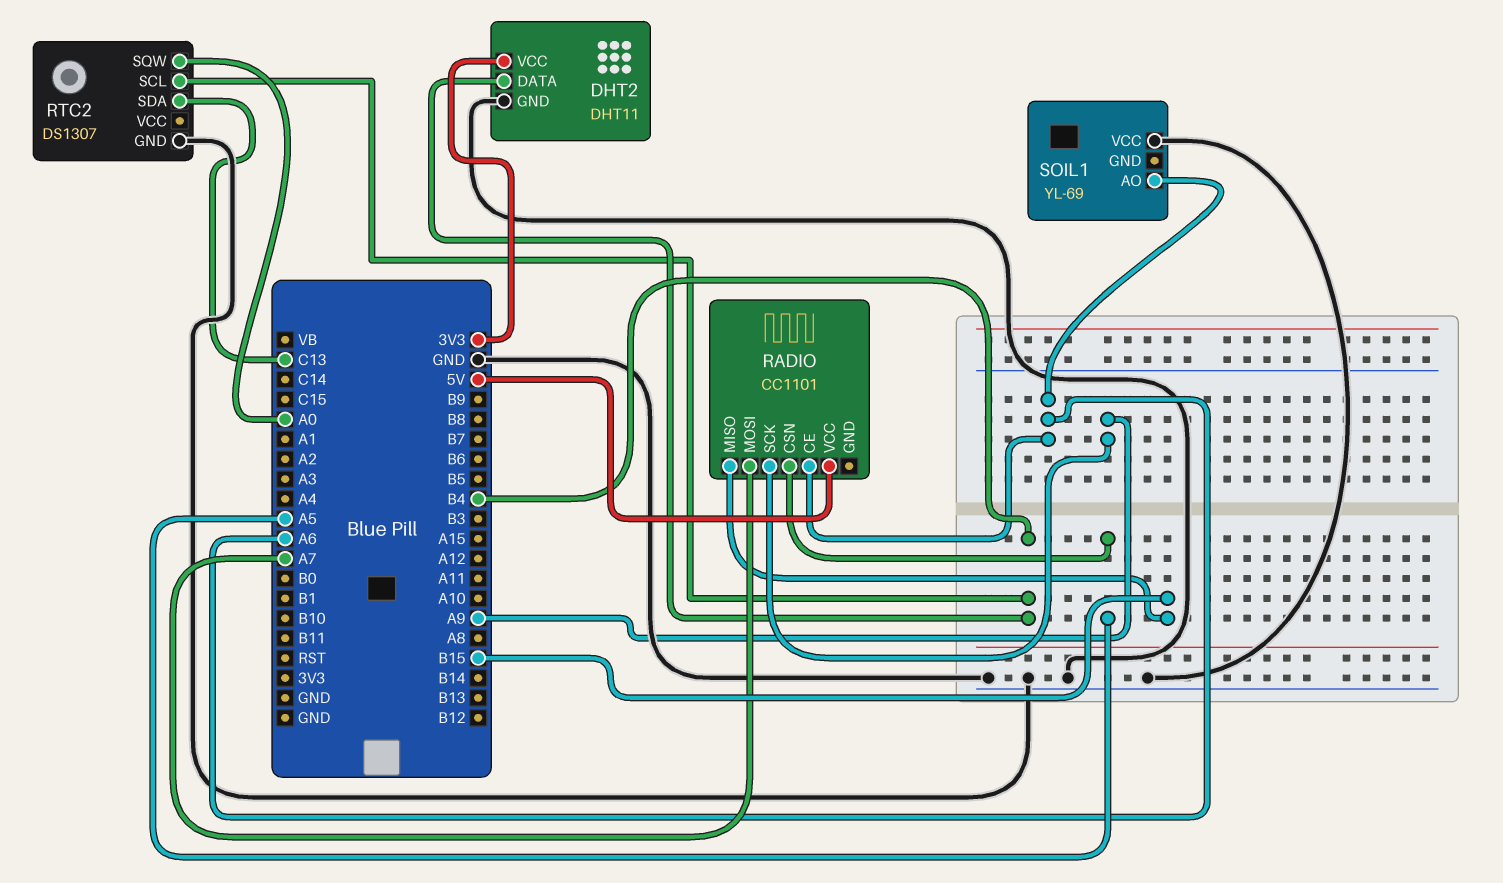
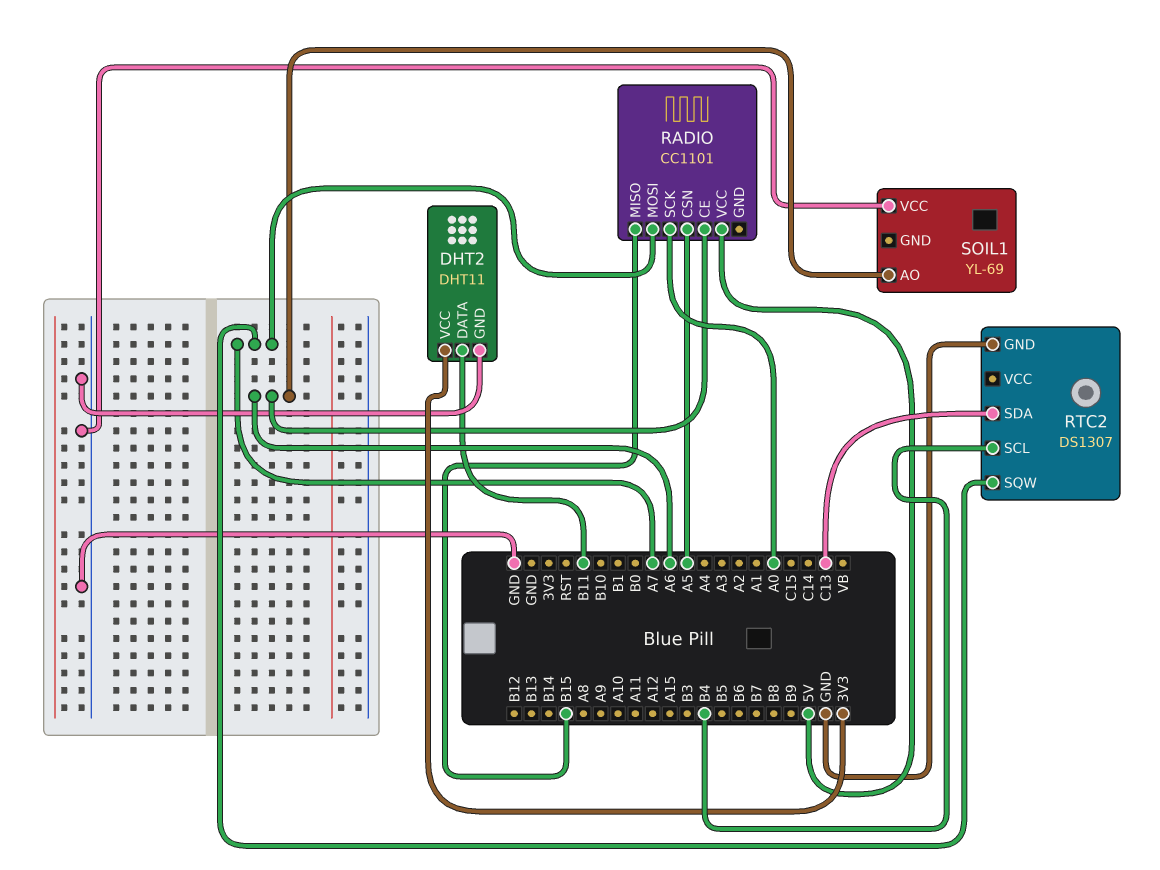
DHT2 pin DATA: B4 -> B11
RADIO pin SCK: A9 -> A0
RTC2 pin SQW: A0 -> A7

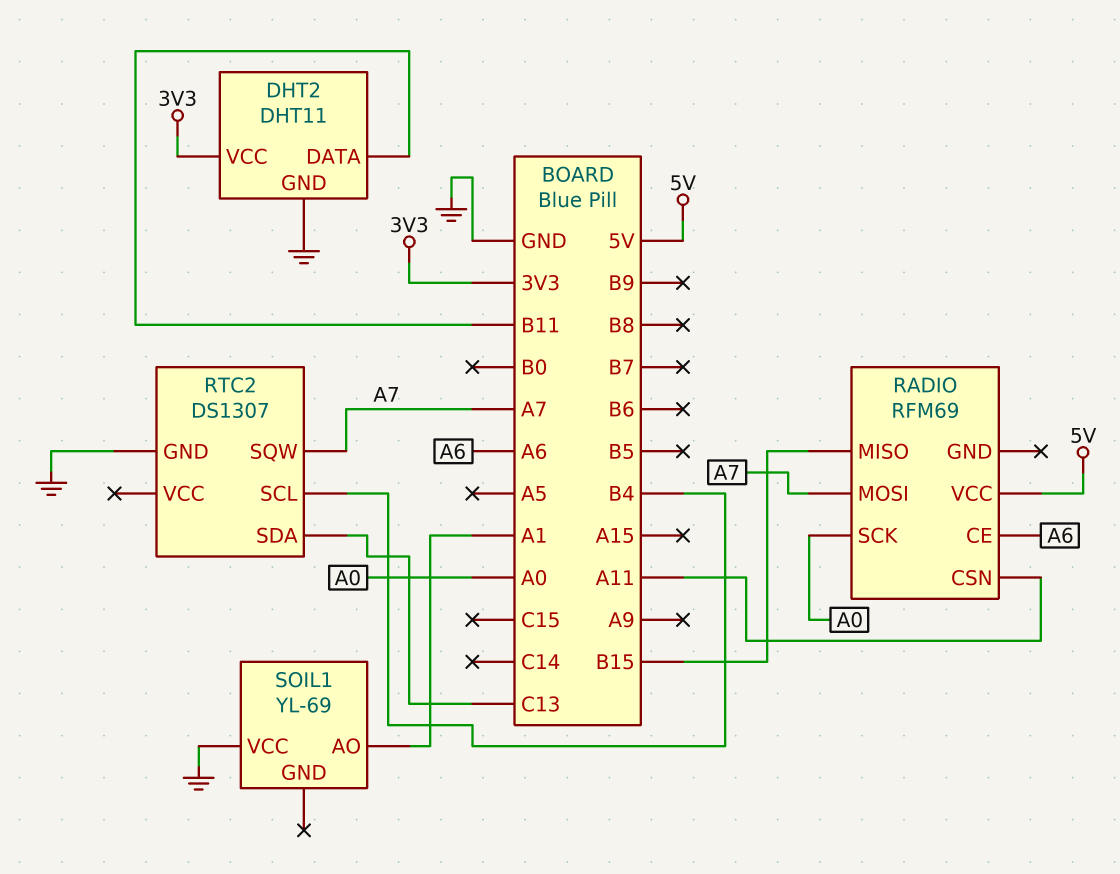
RADIO: CC1101 -> RFM69
RADIO pin CSN: A5 -> A11
SOIL1 pin AO: A6 -> A1

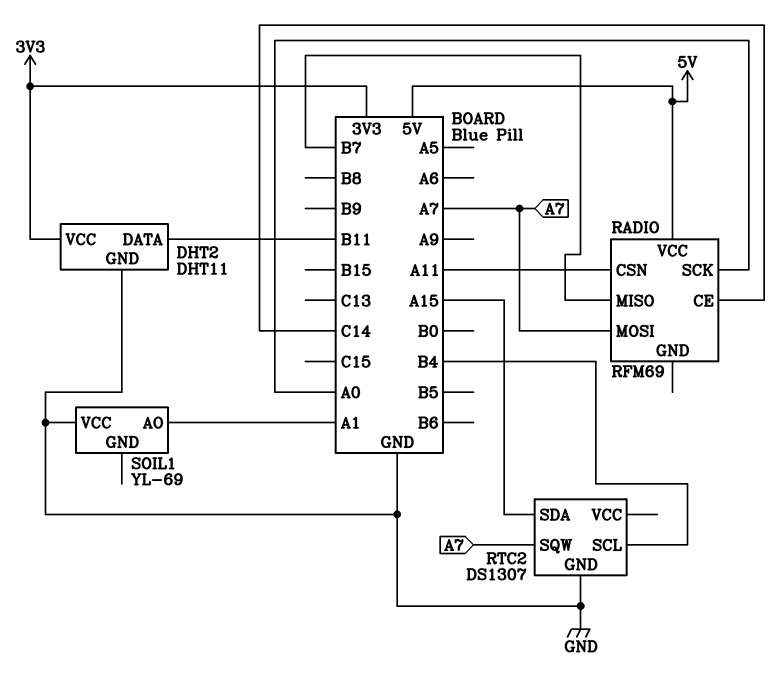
RADIO pin CE: A6 -> C14
RADIO pin MISO: B15 -> B7
RTC2 pin SDA: C13 -> A15

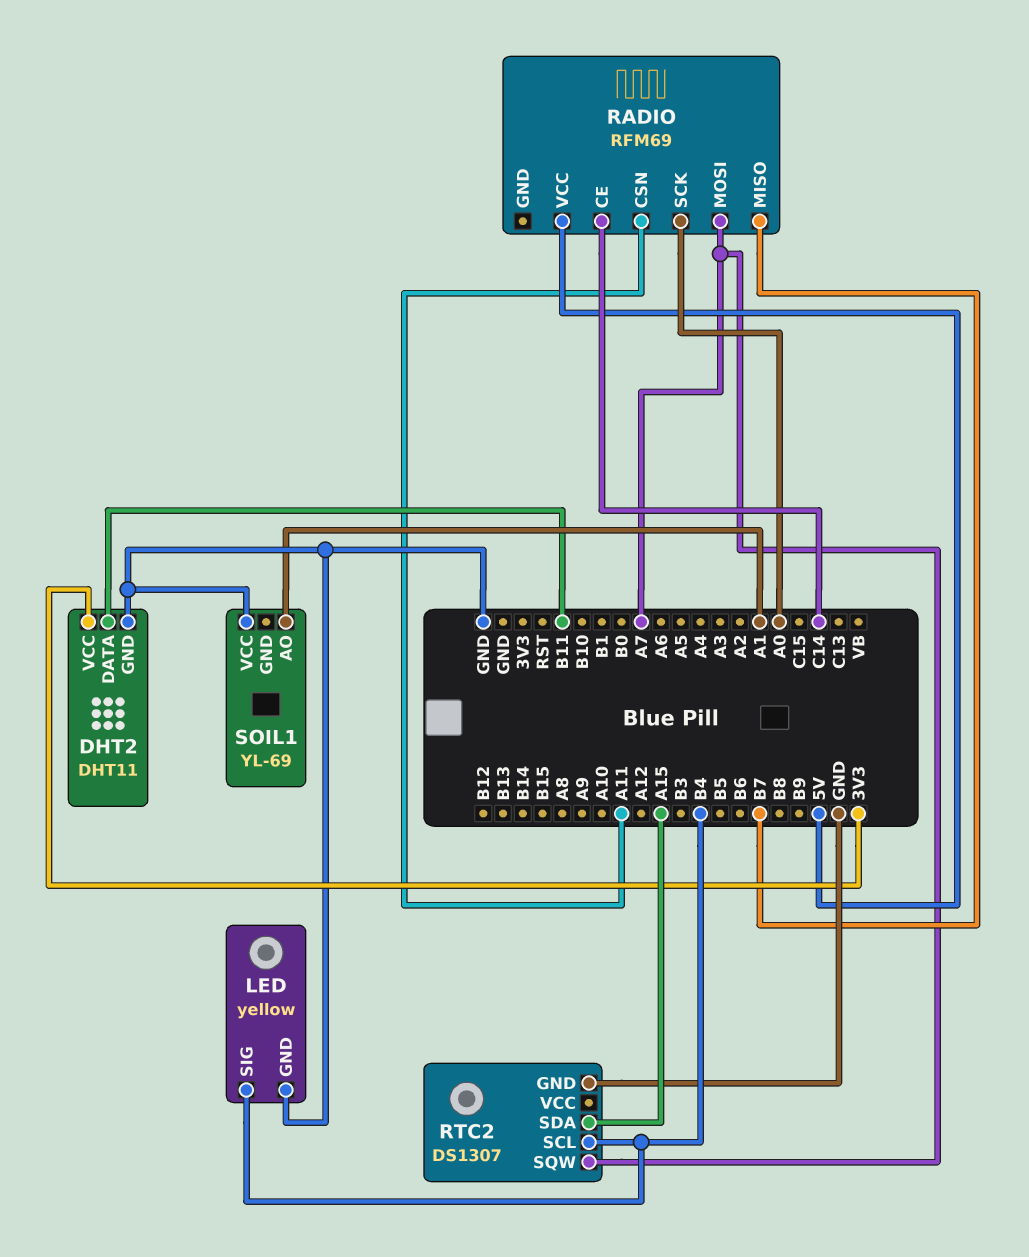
LED: none -> yellow
LED pin GND: none -> GND
LED pin SIG: none -> B4

